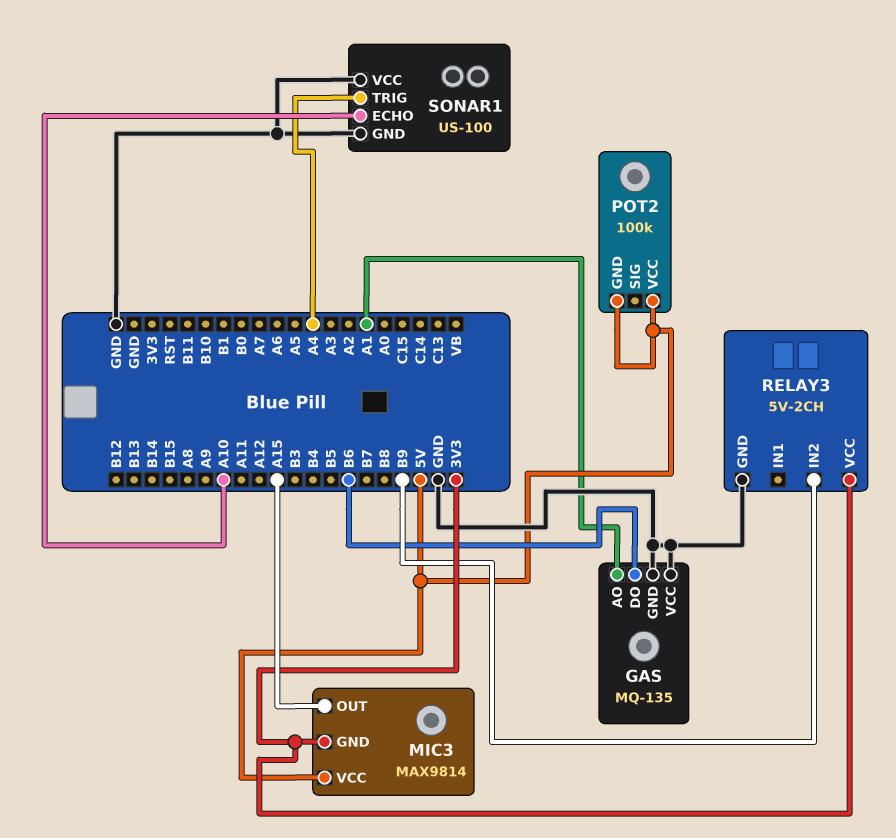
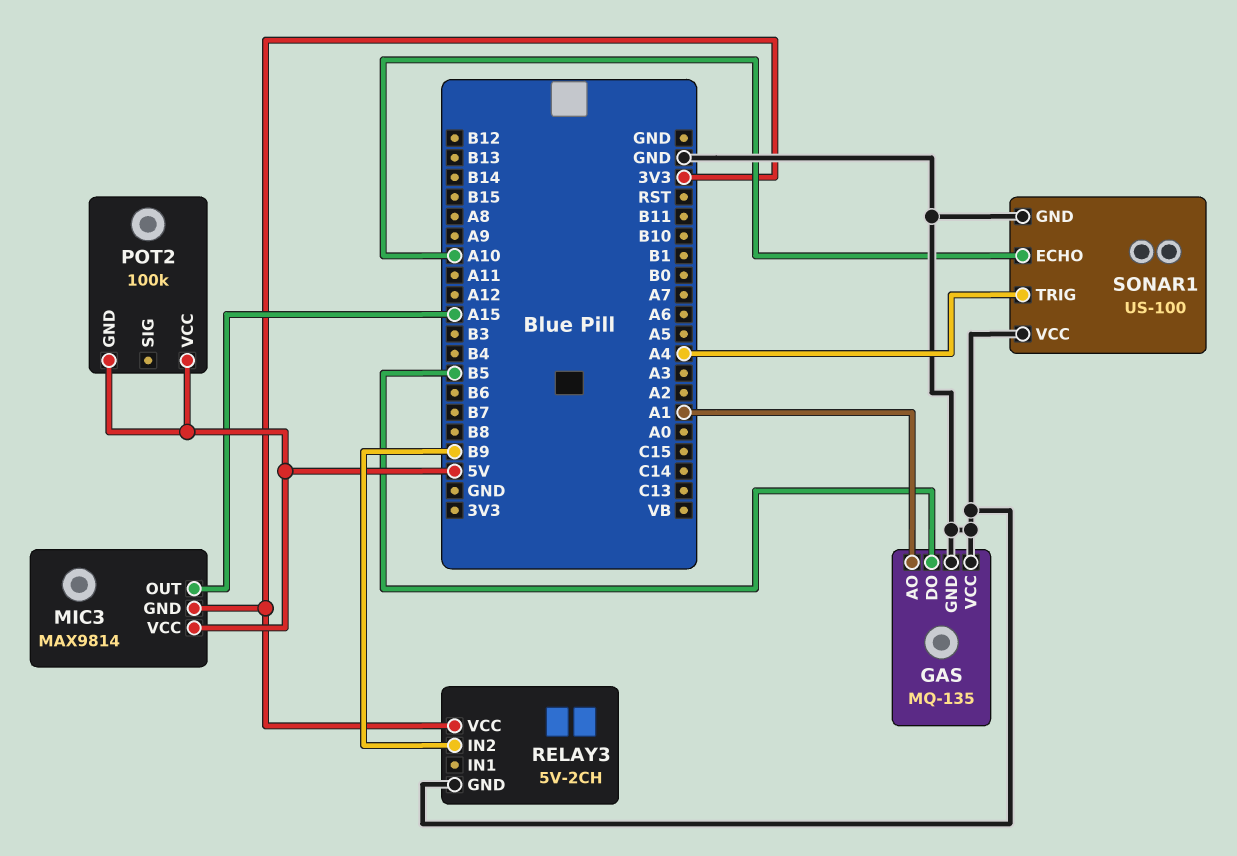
GAS pin DO: B6 -> B5

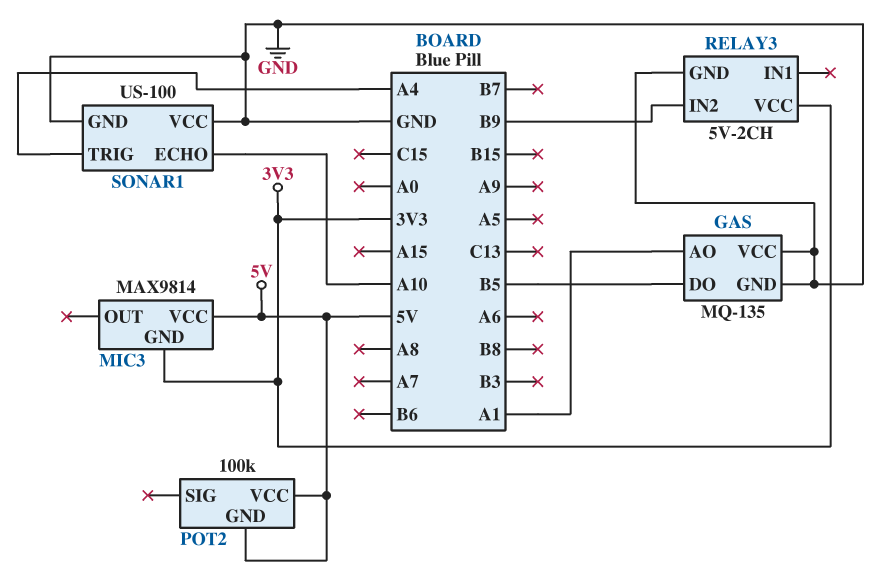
MIC3 pin OUT: A15 -> none

